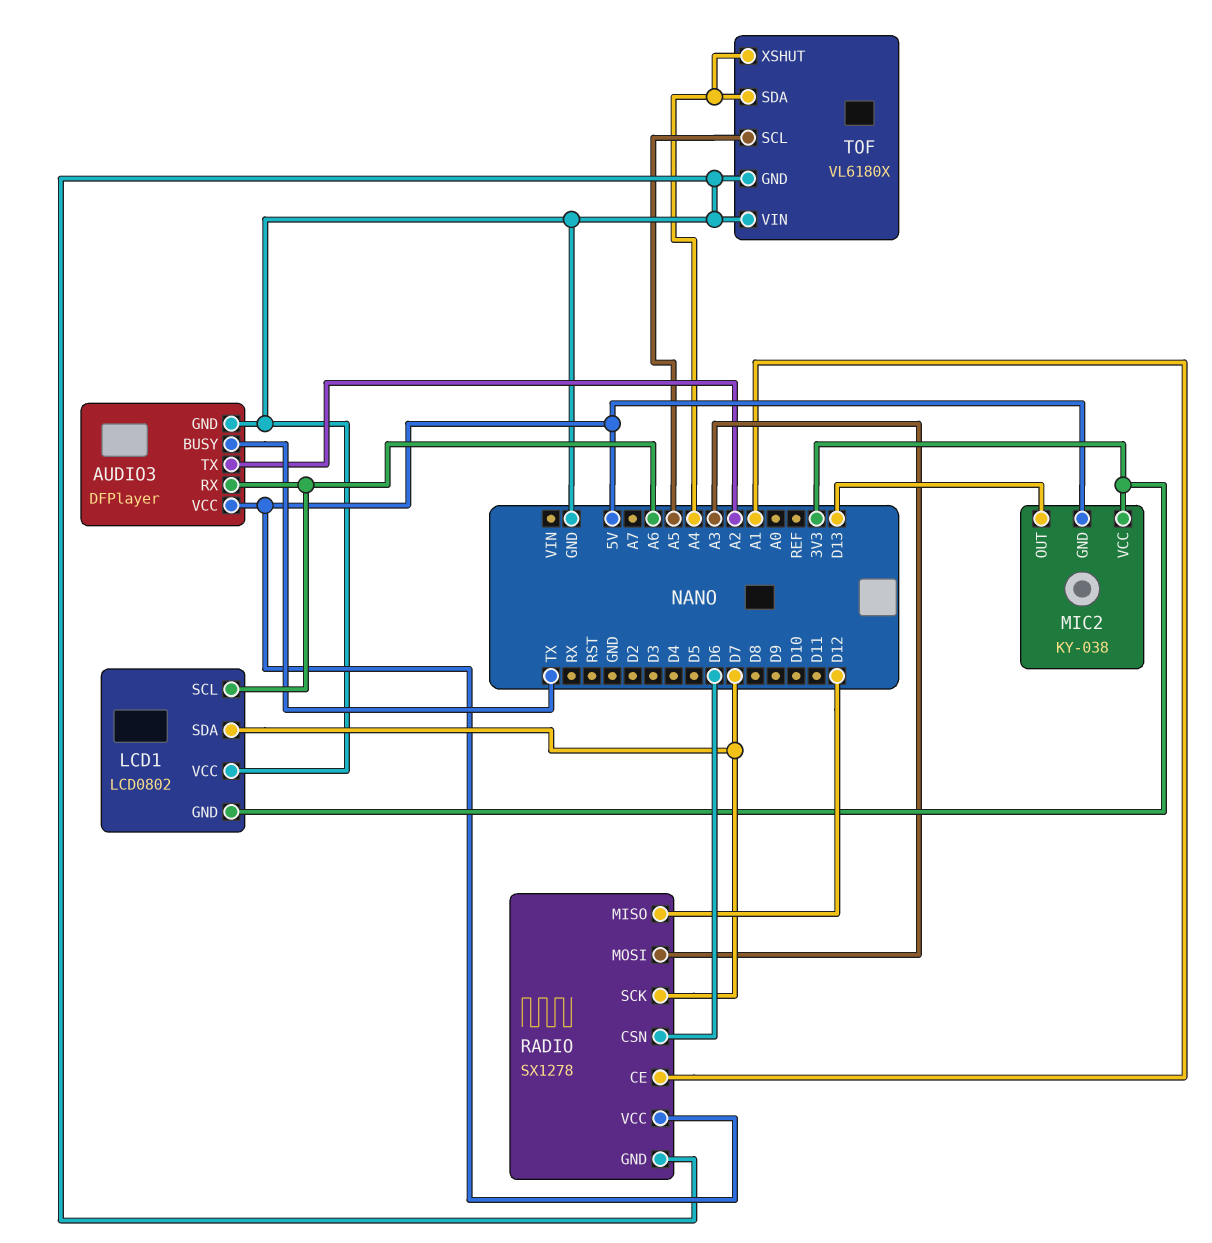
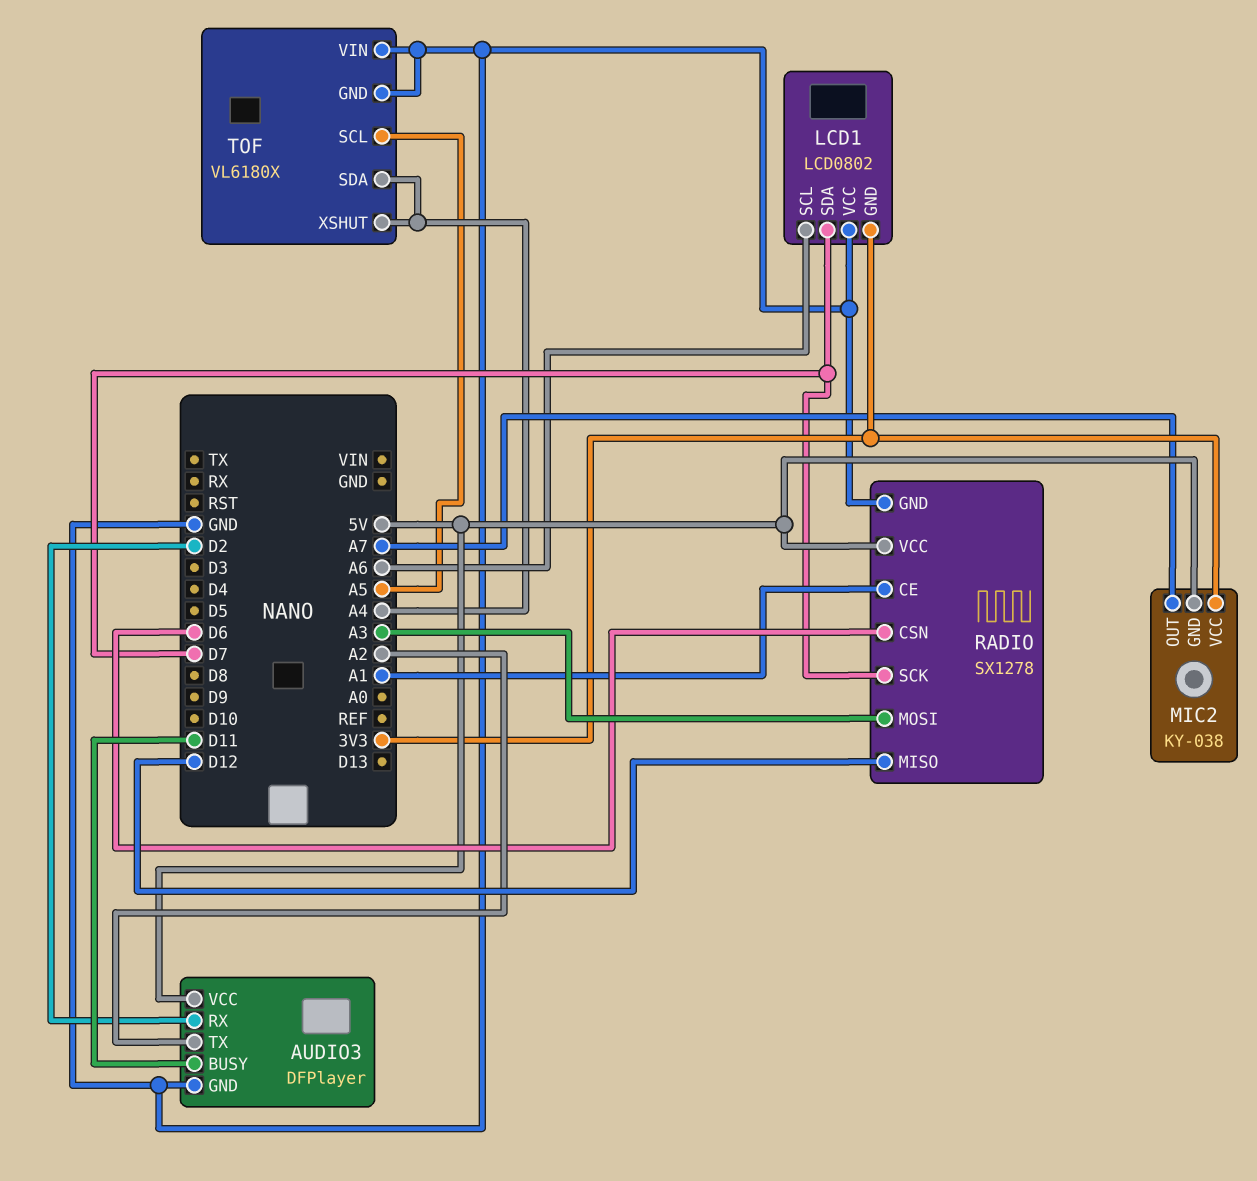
AUDIO3 pin BUSY: TX -> D11
AUDIO3 pin RX: A6 -> D2
MIC2 pin OUT: D13 -> A7

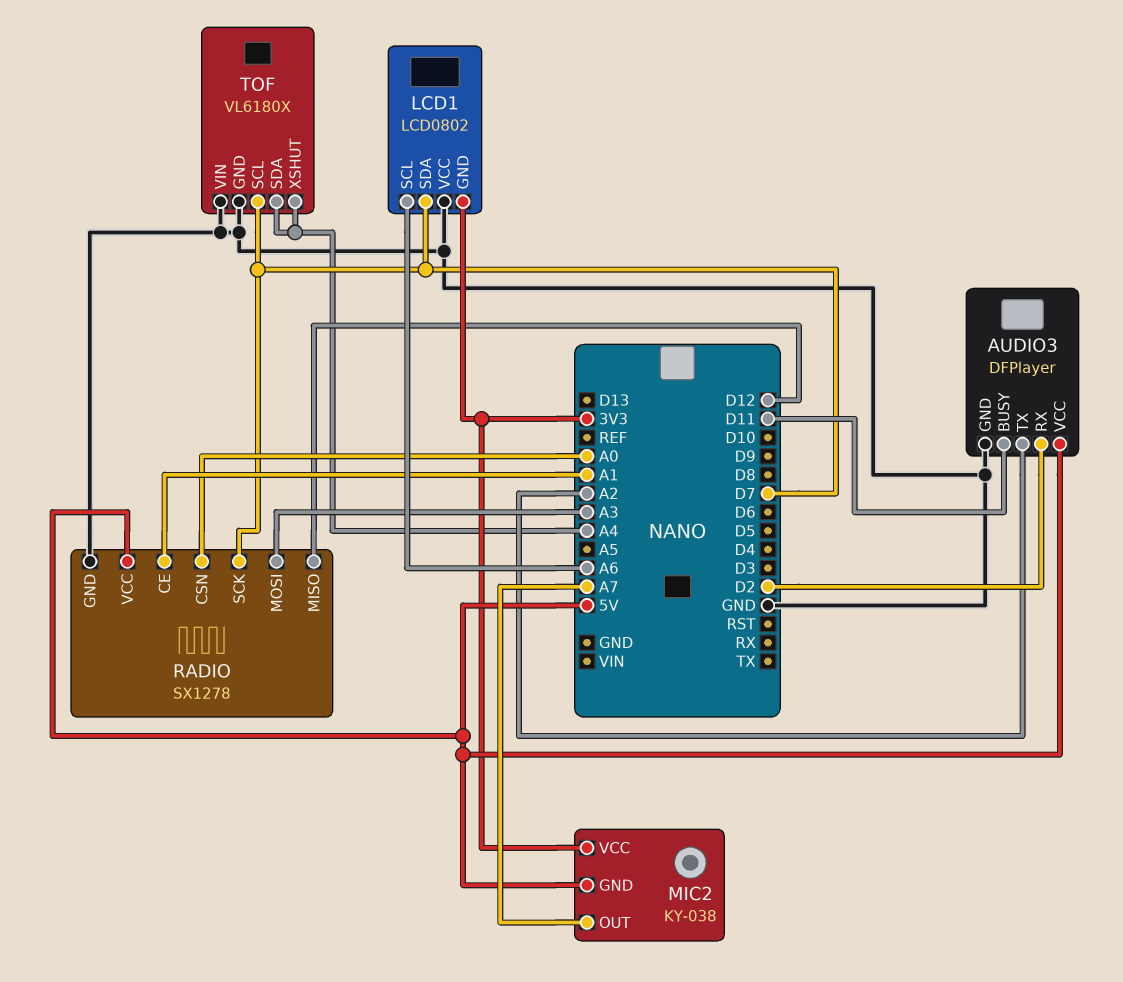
RADIO pin CSN: D6 -> A0
TOF pin SCL: A5 -> D7

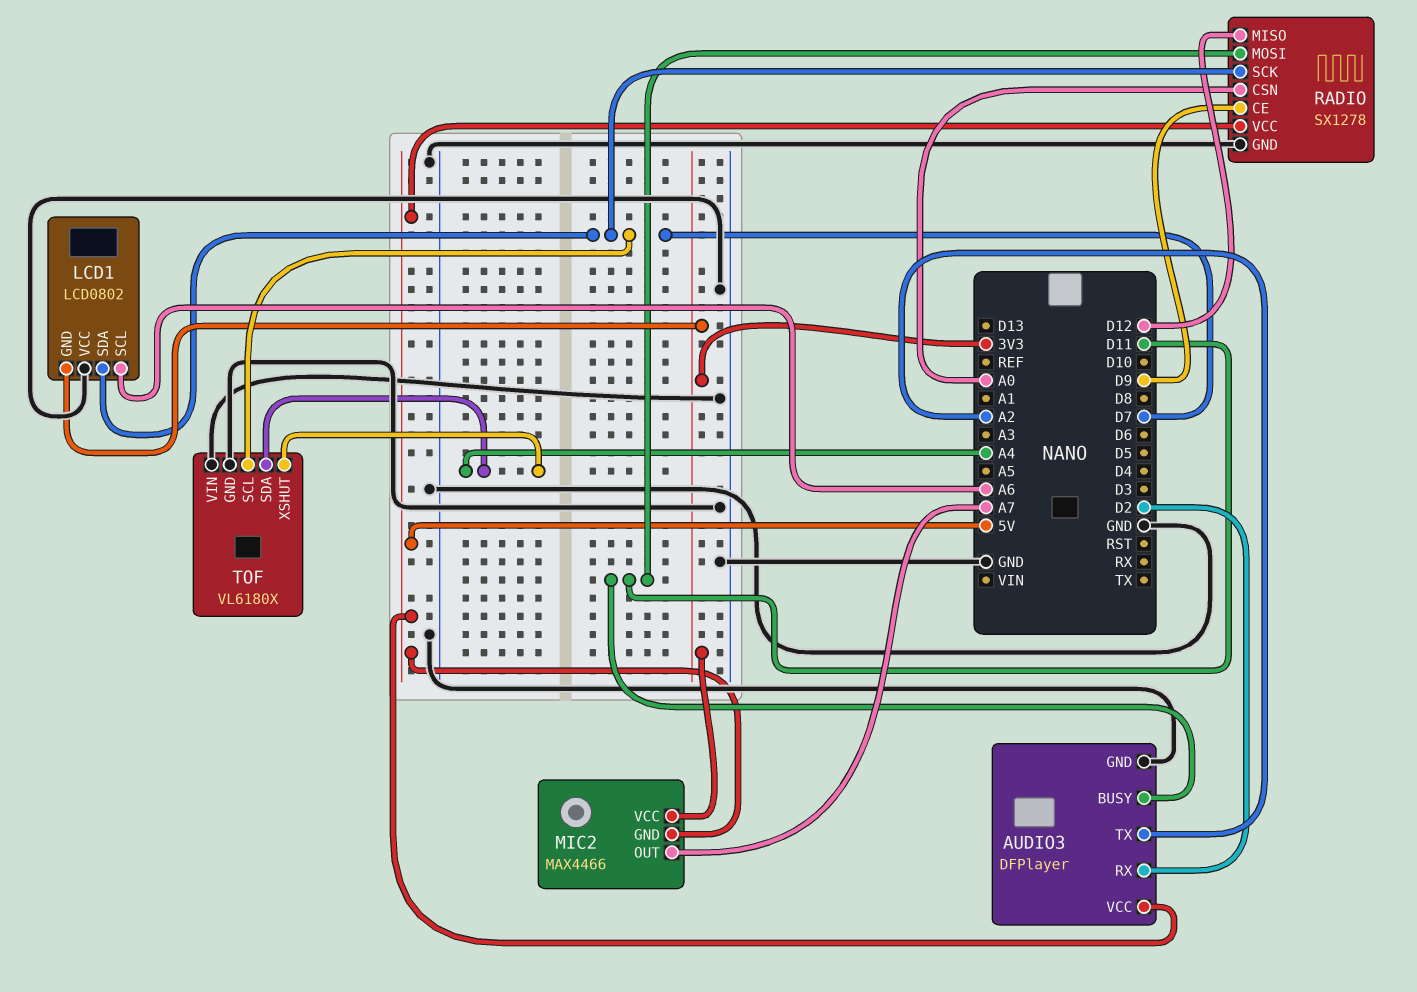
MIC2: KY-038 -> MAX4466
RADIO pin CE: A1 -> D9
RADIO pin MOSI: A3 -> D11

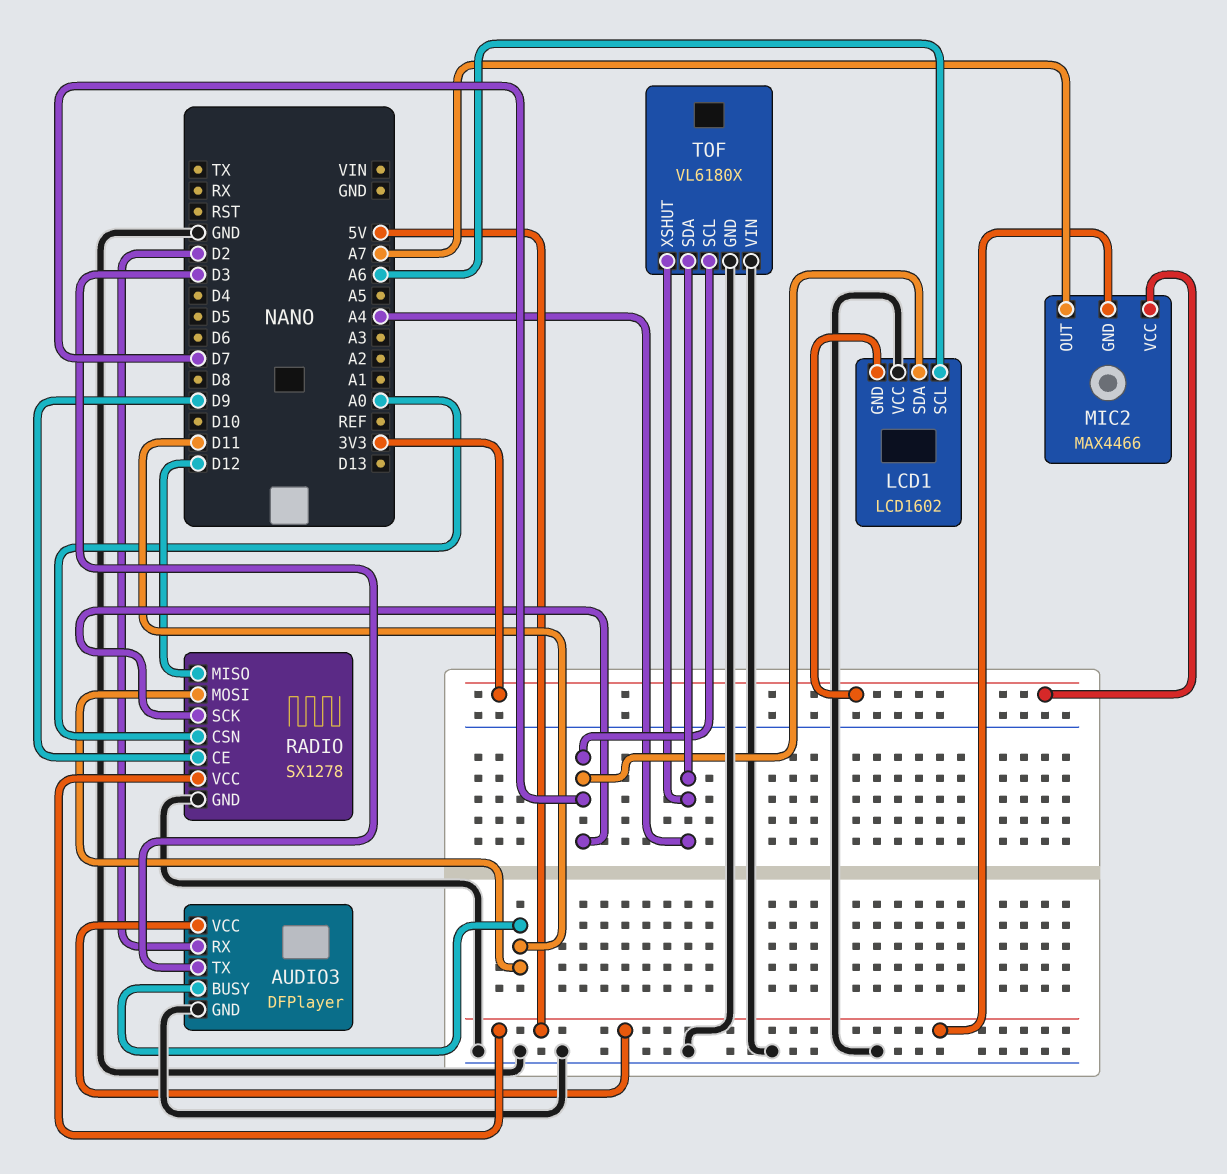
AUDIO3 pin TX: A2 -> D3
LCD1: LCD0802 -> LCD1602

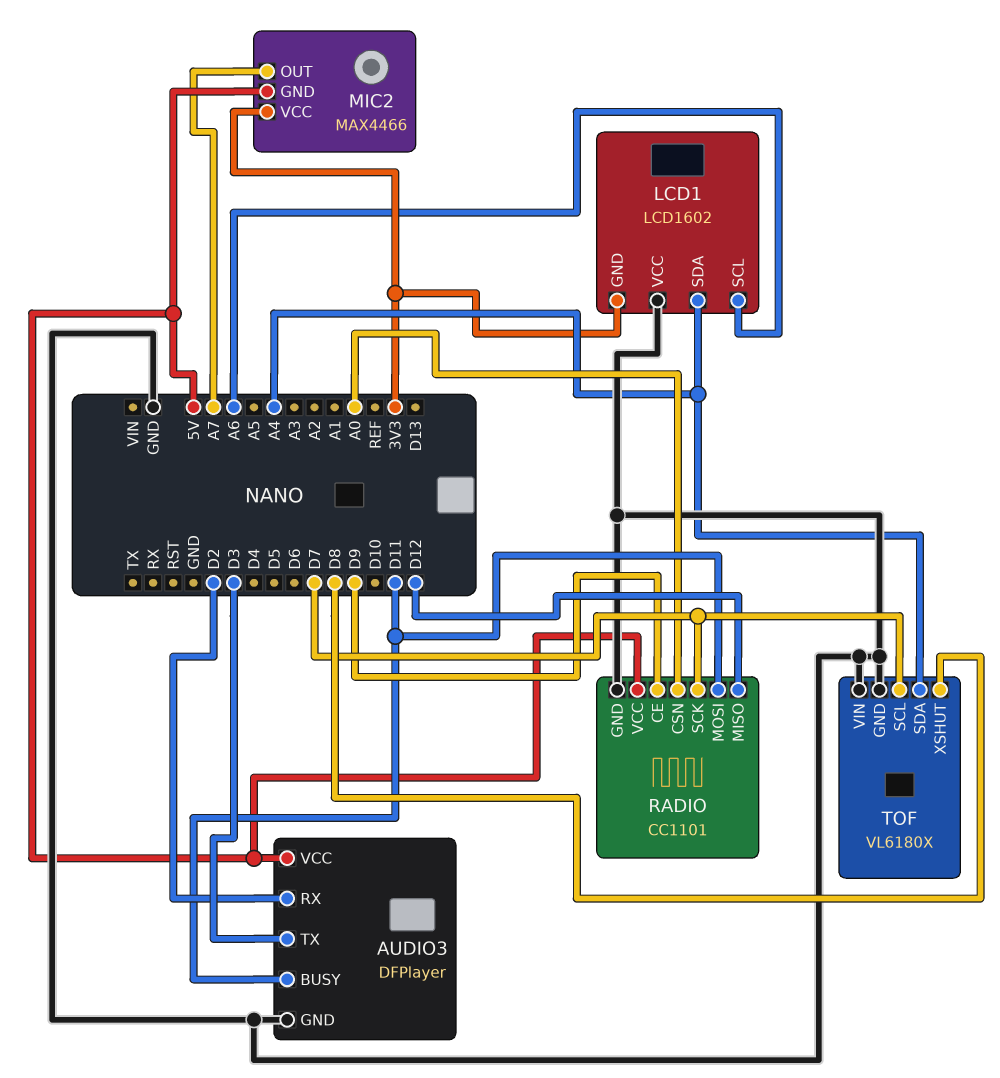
LCD1 pin SDA: D7 -> A4
RADIO: SX1278 -> CC1101
TOF pin XSHUT: A4 -> D8

